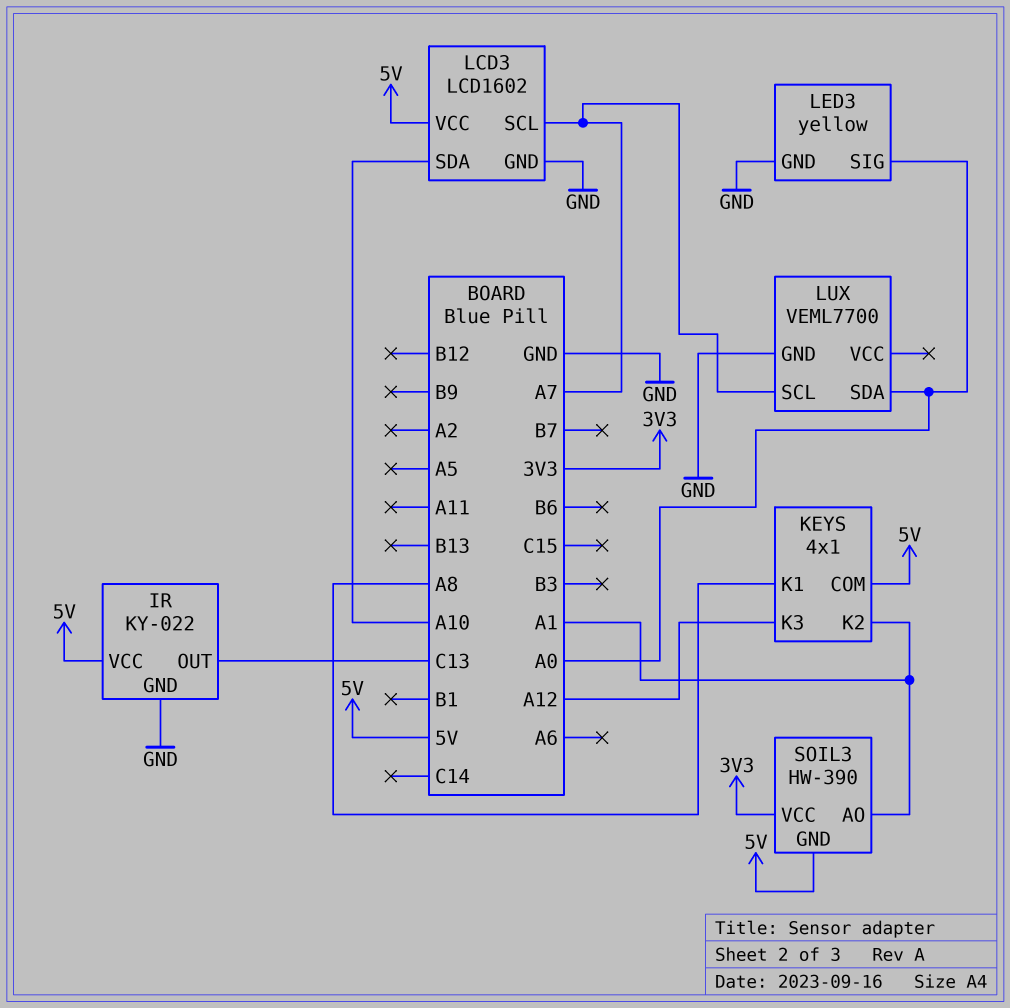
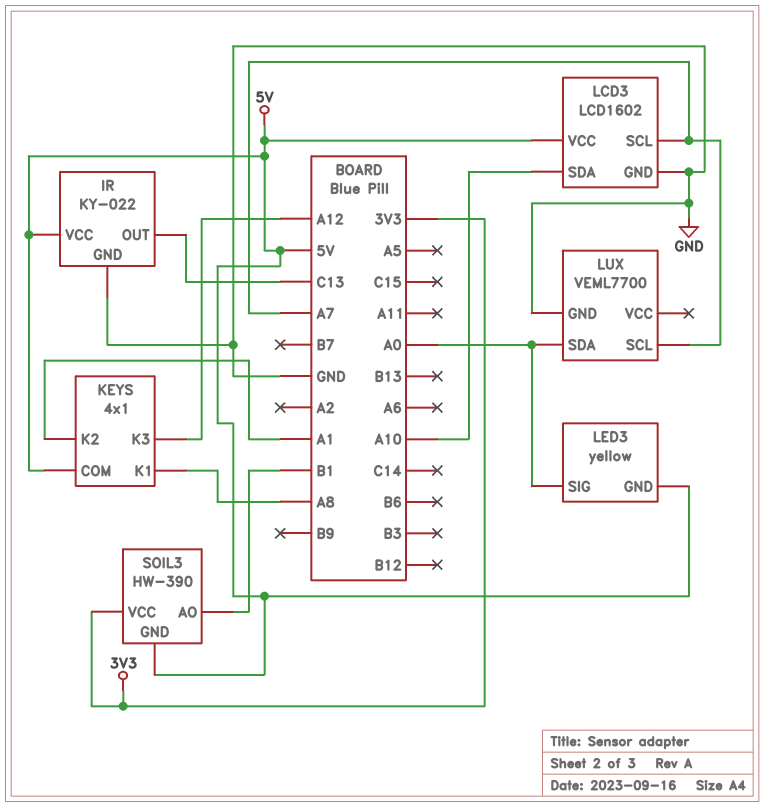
LED3 pin GND: GND -> 5V
SOIL3 pin AO: A1 -> B1

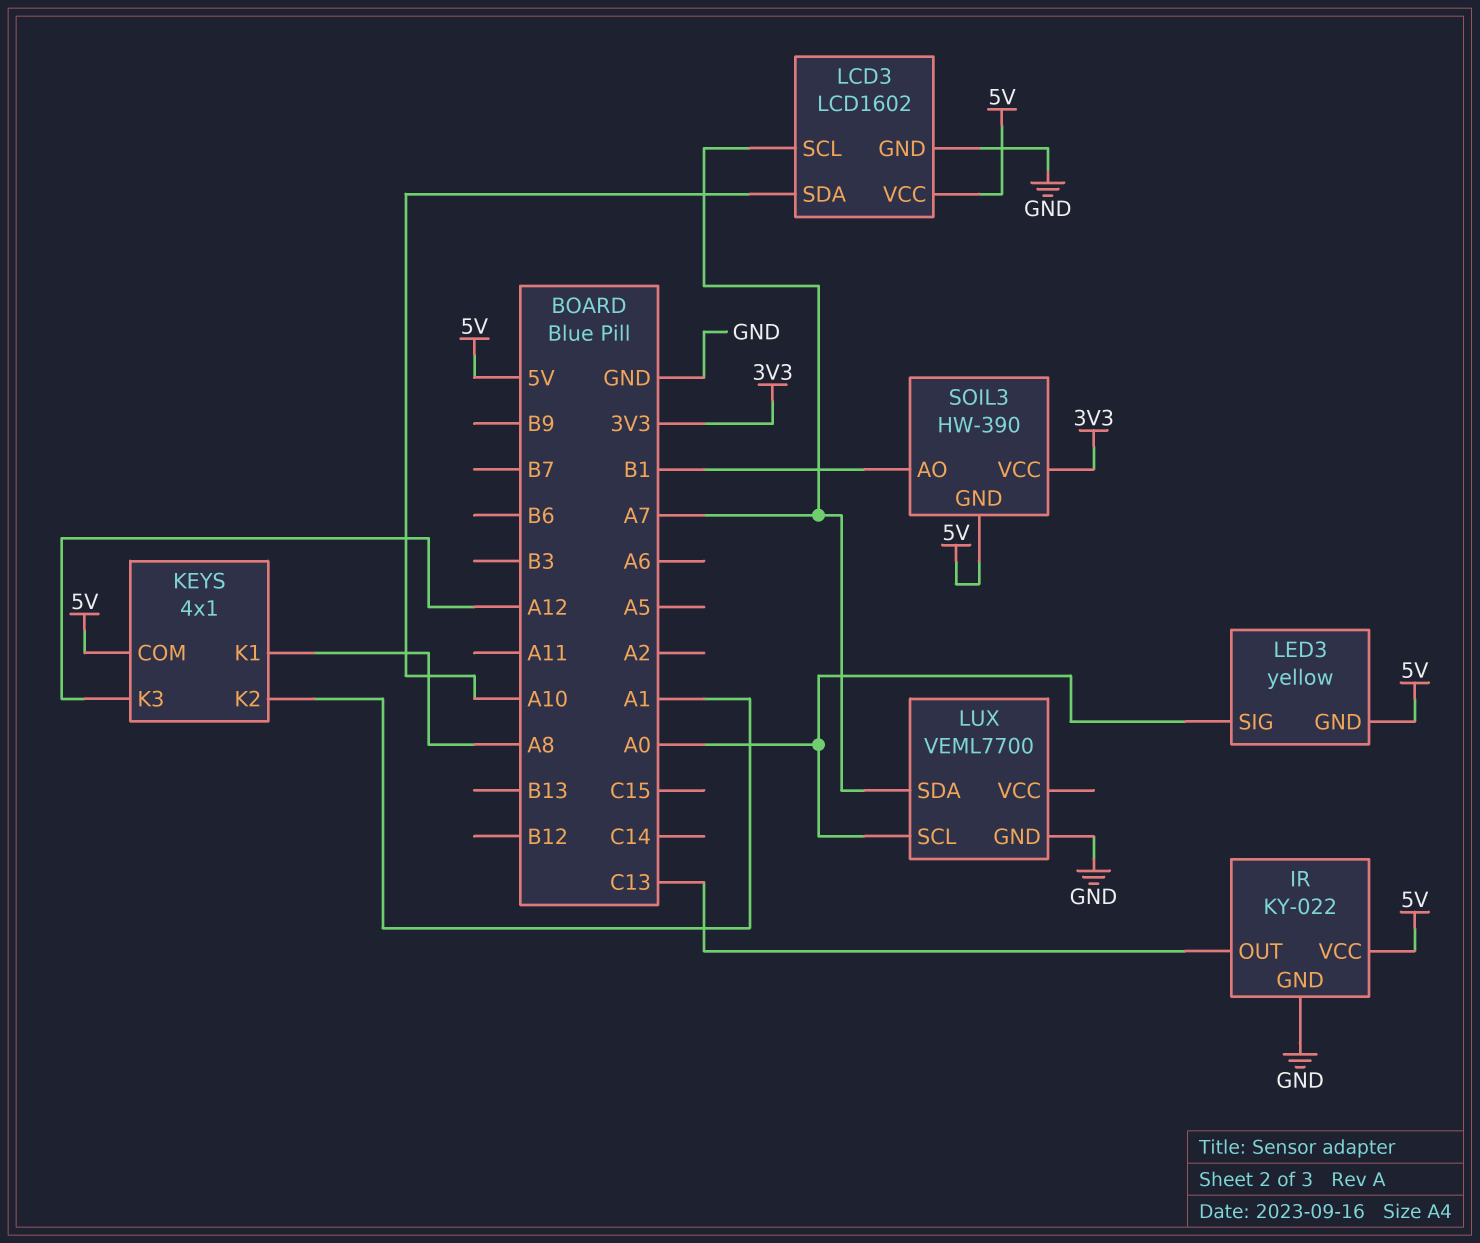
LUX pin SCL: A7 -> A0
LUX pin SDA: A0 -> A7

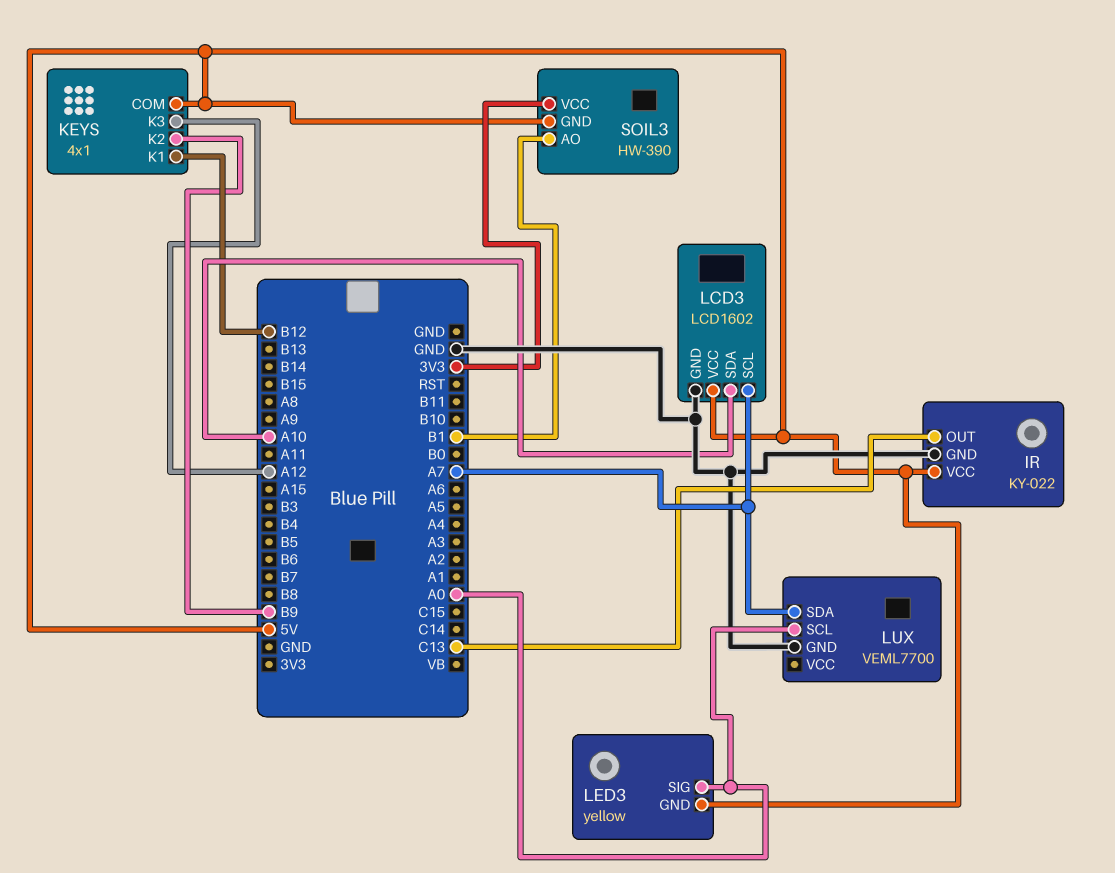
KEYS pin K1: A8 -> B12
KEYS pin K2: A1 -> B9

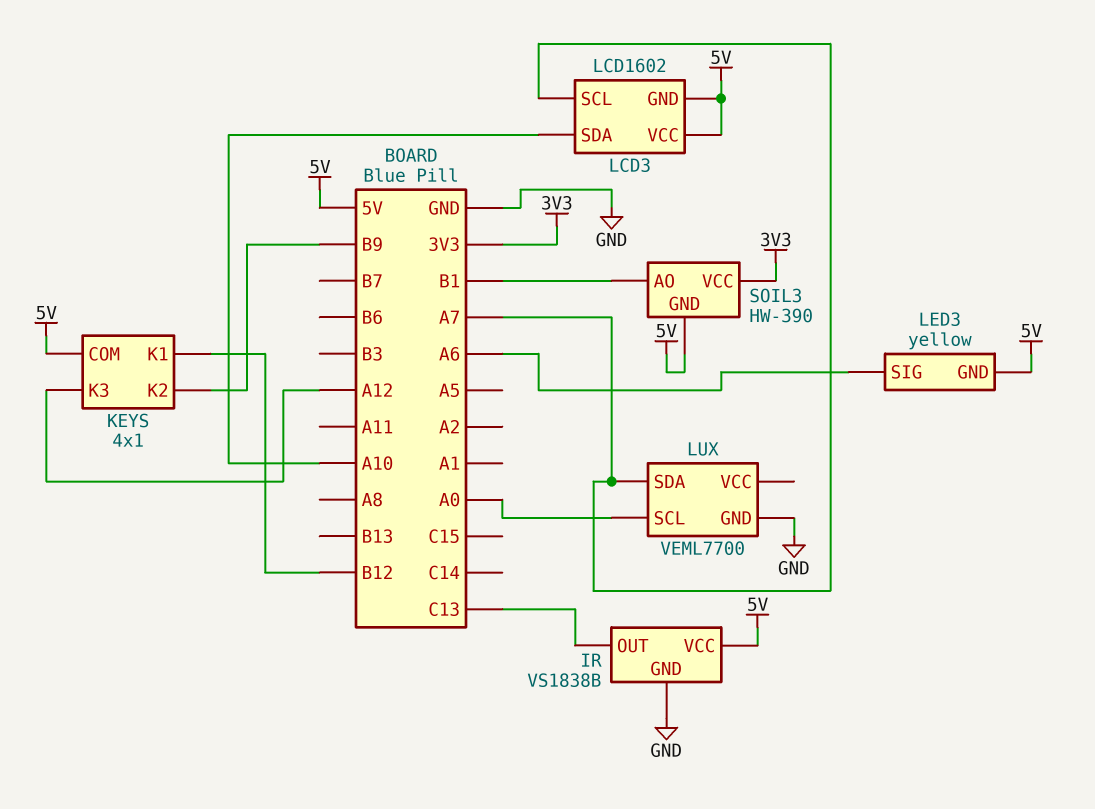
IR: KY-022 -> VS1838B
LCD3 pin GND: GND -> 5V
LED3 pin SIG: A0 -> A6

